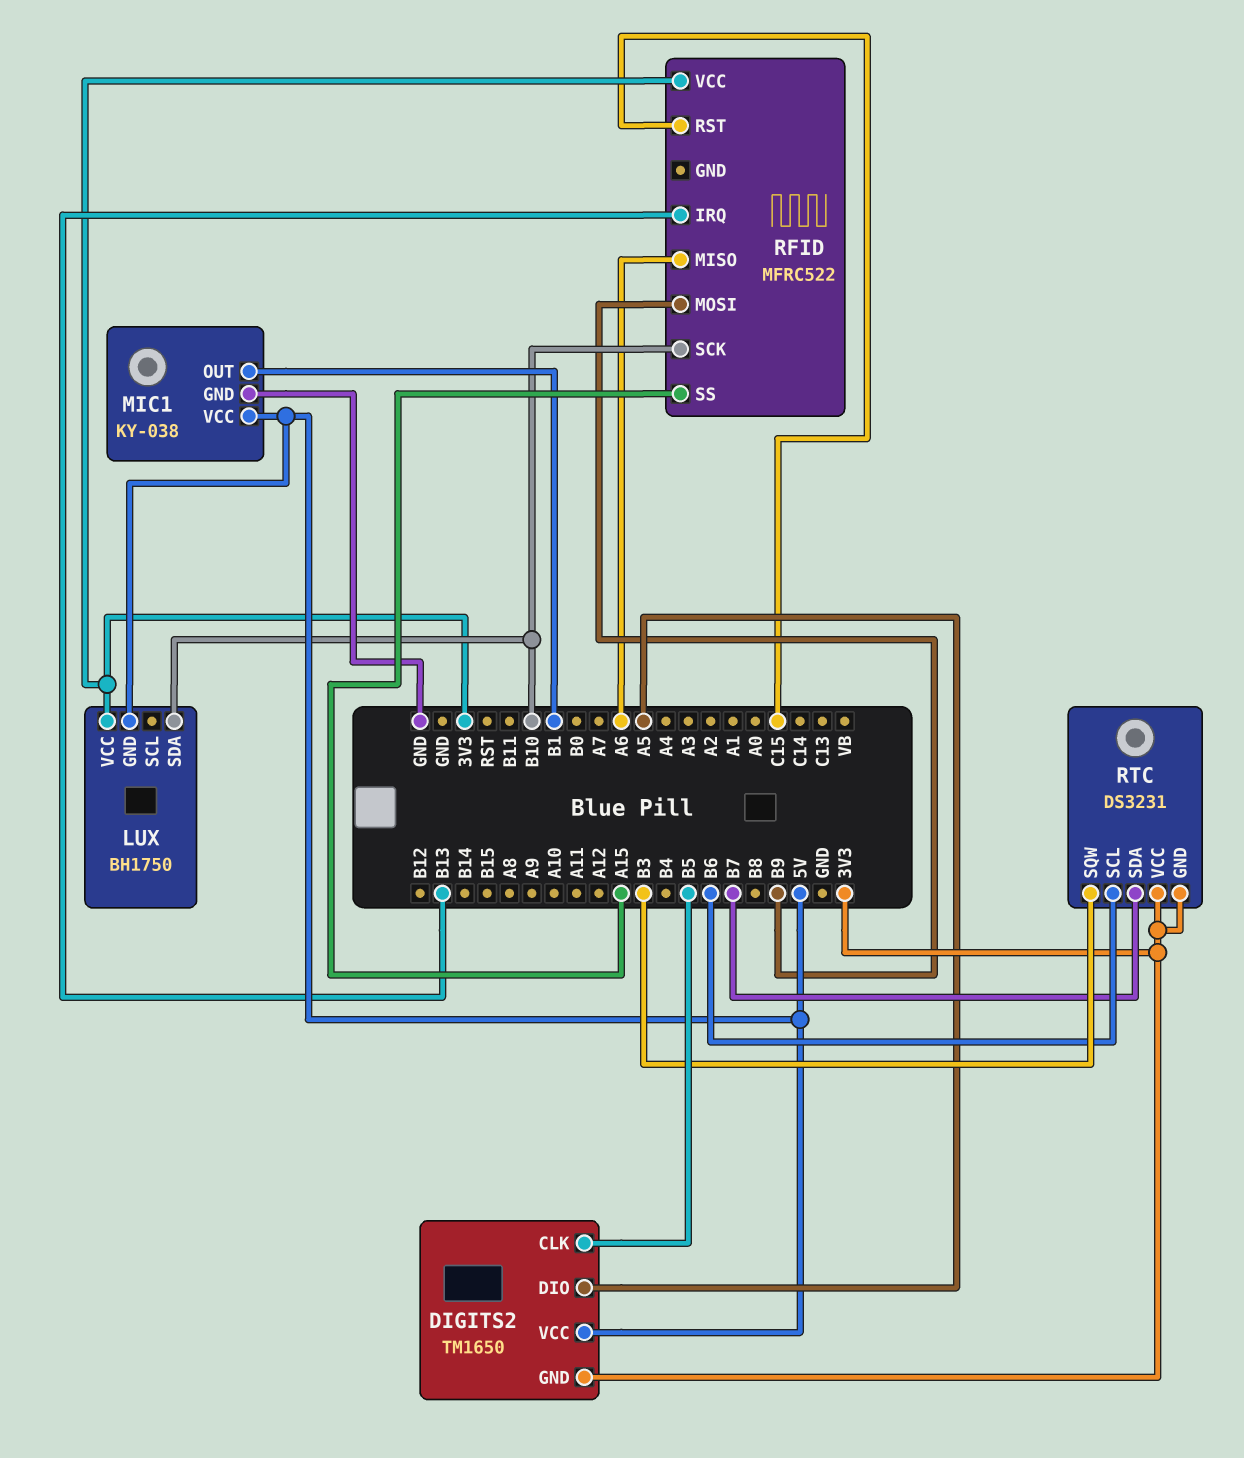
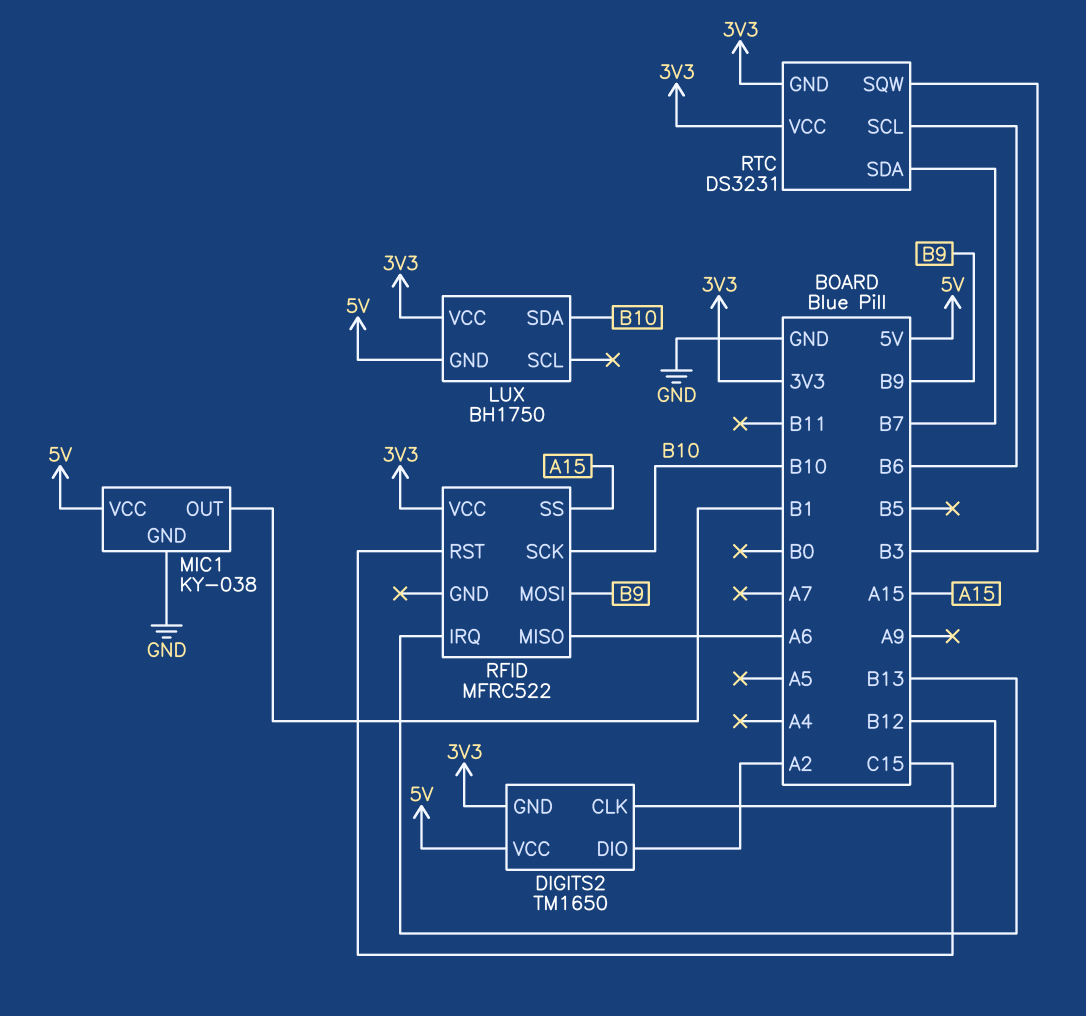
DIGITS2 pin CLK: B5 -> B12
DIGITS2 pin DIO: A5 -> A2

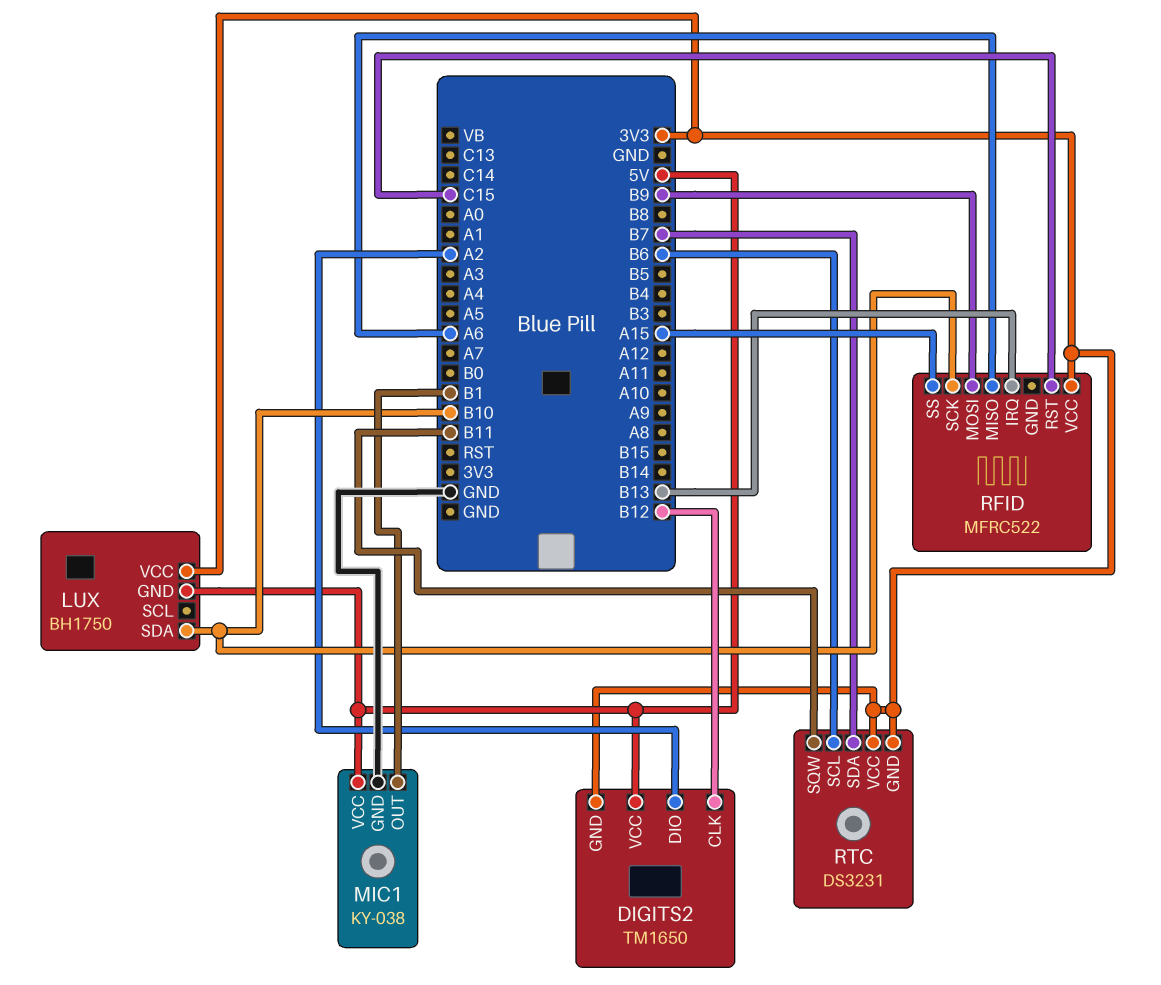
RTC pin SQW: B3 -> B11

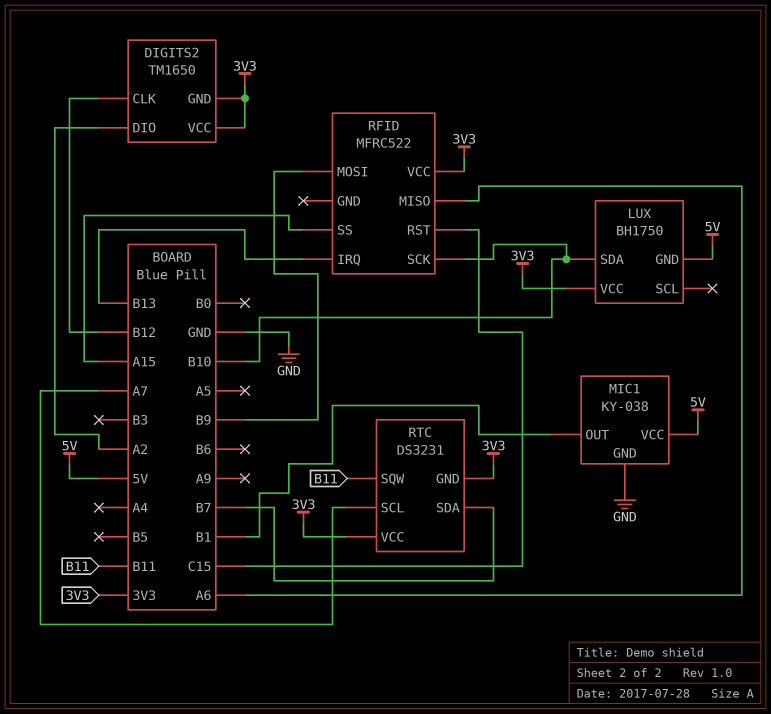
DIGITS2 pin VCC: 5V -> 3V3
RTC pin SCL: B6 -> A7

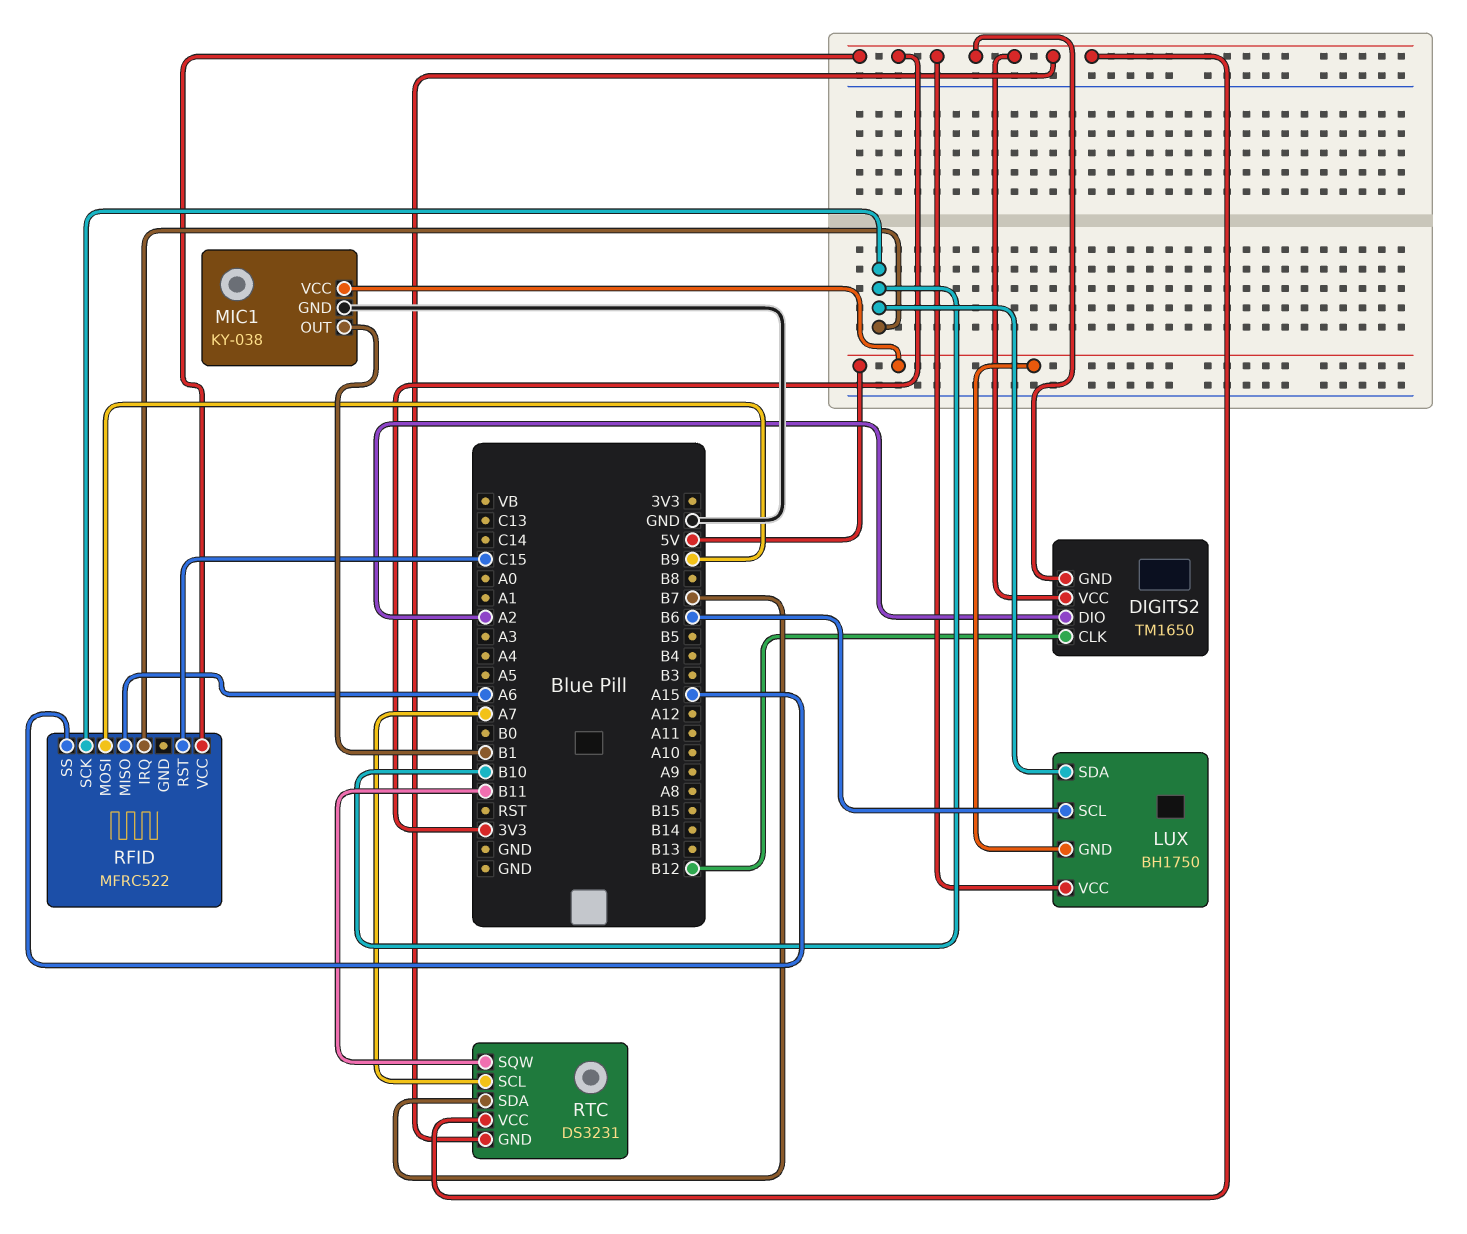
LUX pin SCL: none -> B6
RFID pin IRQ: B13 -> B10

